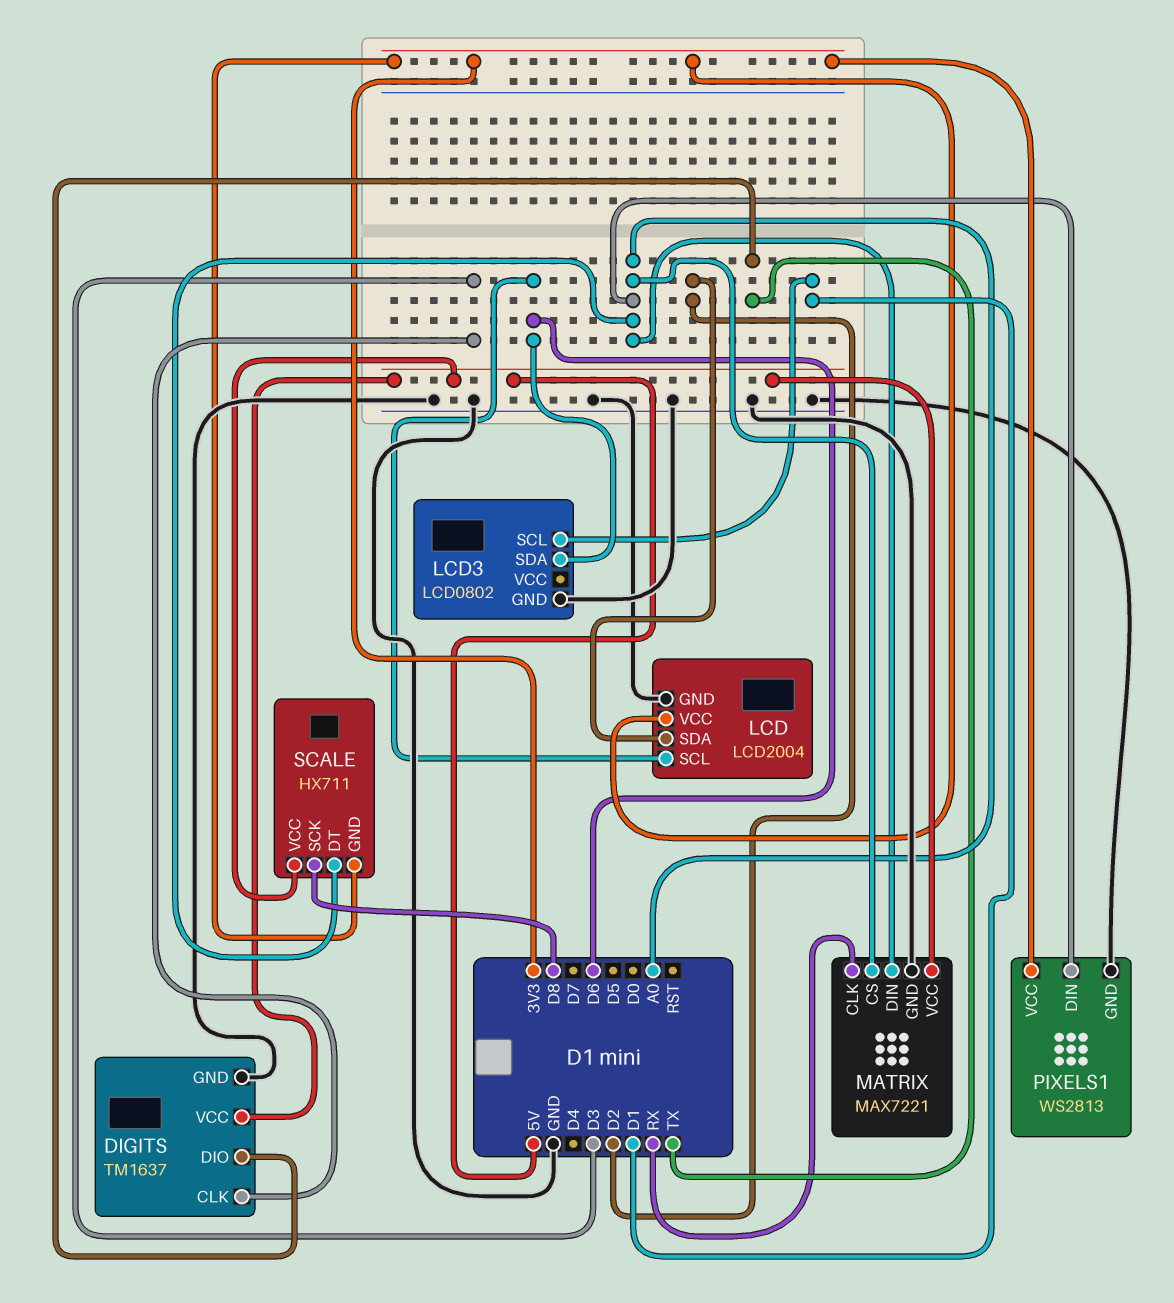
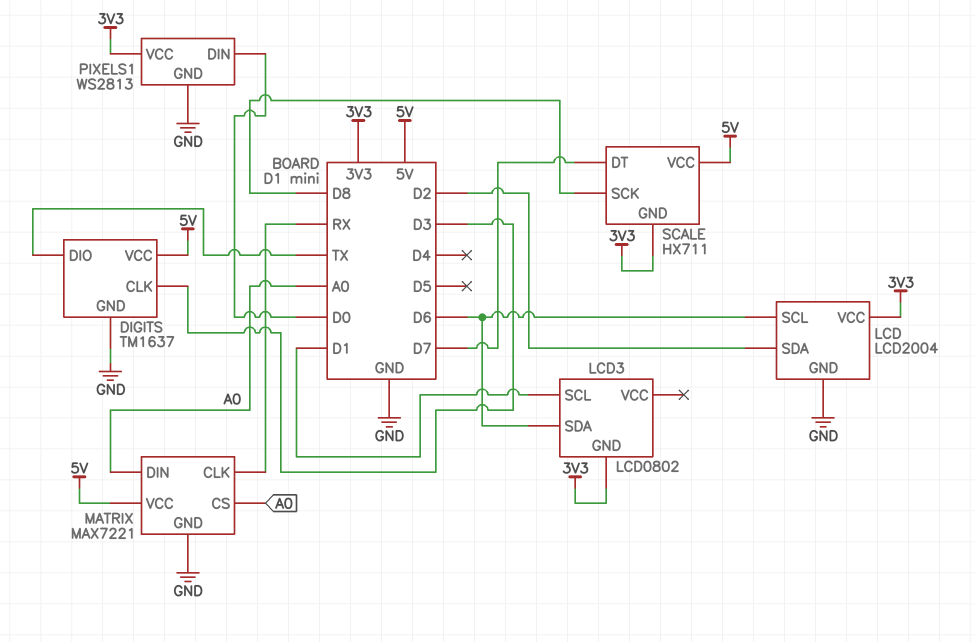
LCD3 pin GND: GND -> 3V3
PIXELS1 pin DIN: A0 -> D0
SCALE pin DT: A0 -> D7

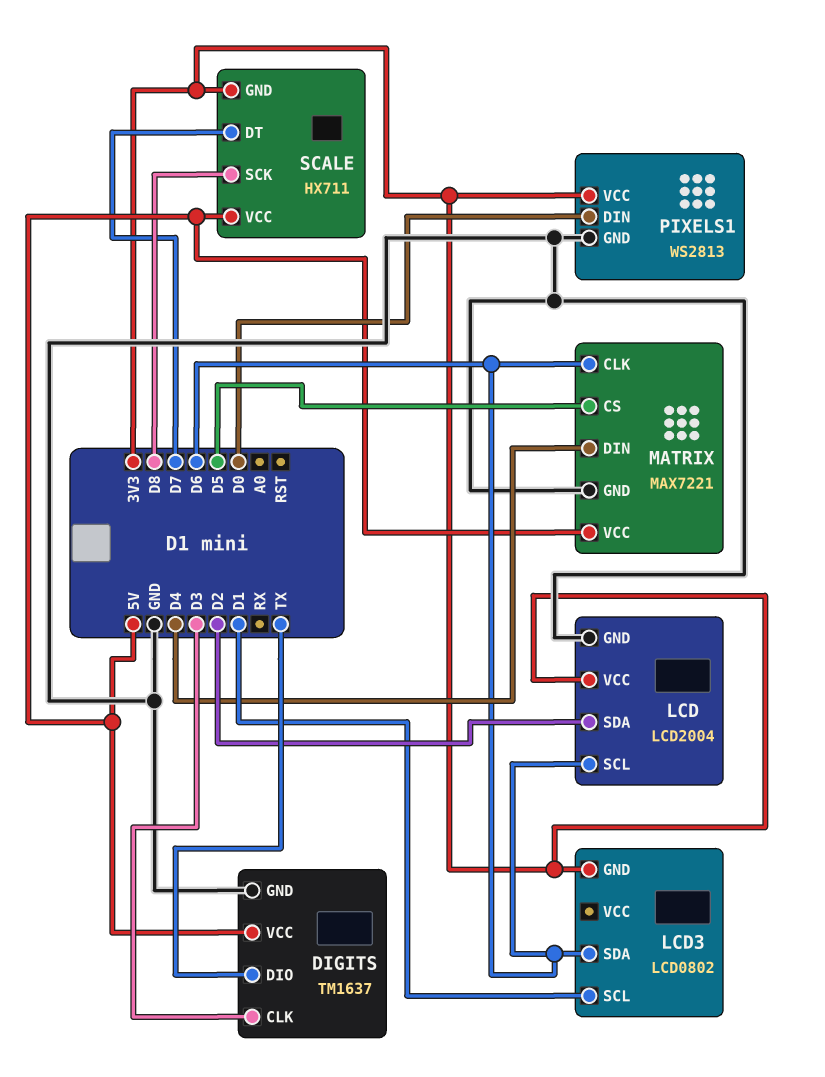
MATRIX pin CLK: RX -> D6
MATRIX pin CS: A0 -> D5
MATRIX pin DIN: A0 -> D4

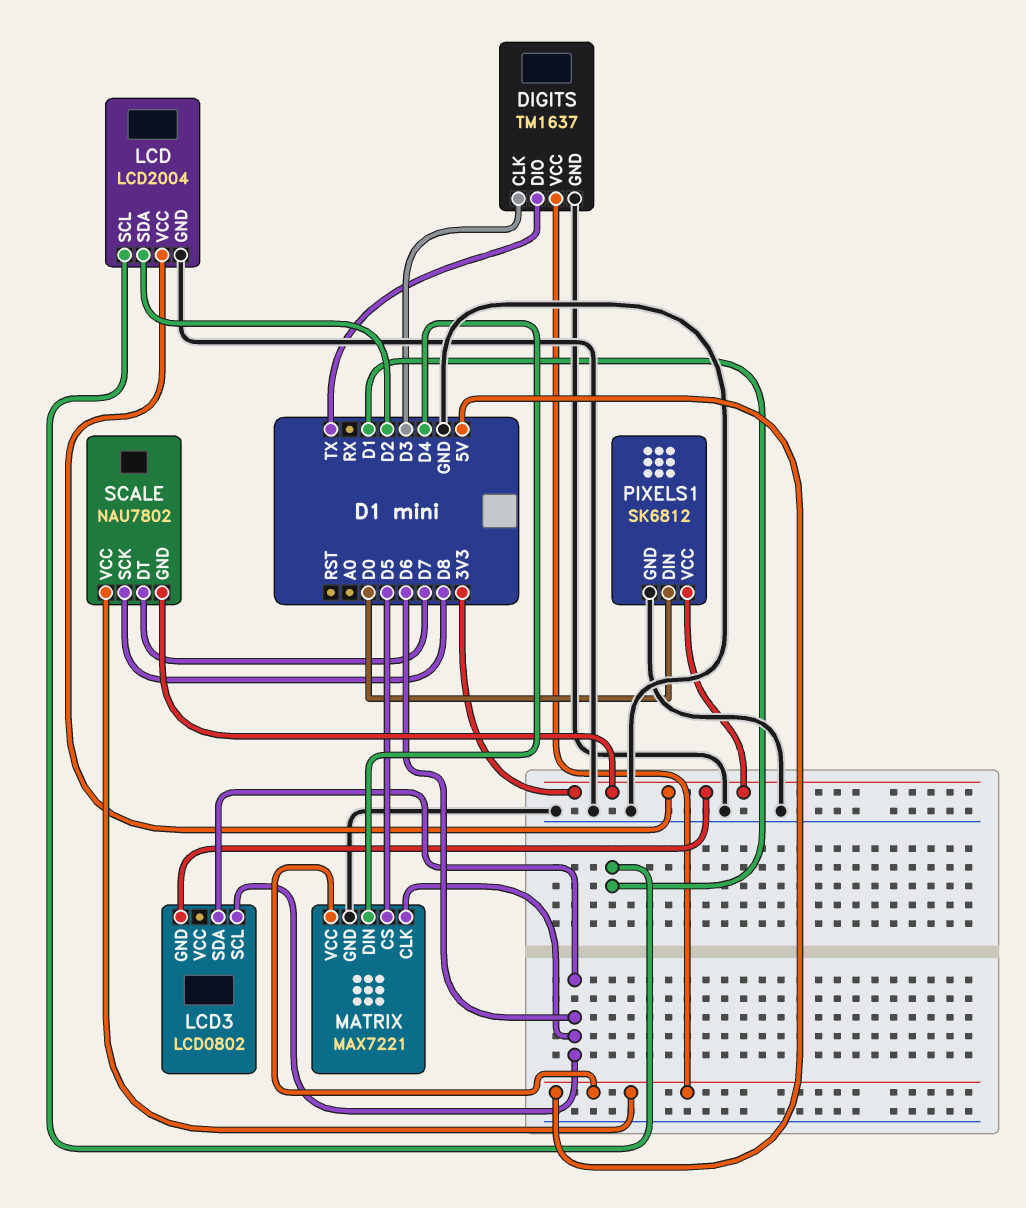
LCD pin SCL: D6 -> D1
LCD3 pin SCL: D1 -> D6
PIXELS1: WS2813 -> SK6812
SCALE: HX711 -> NAU7802

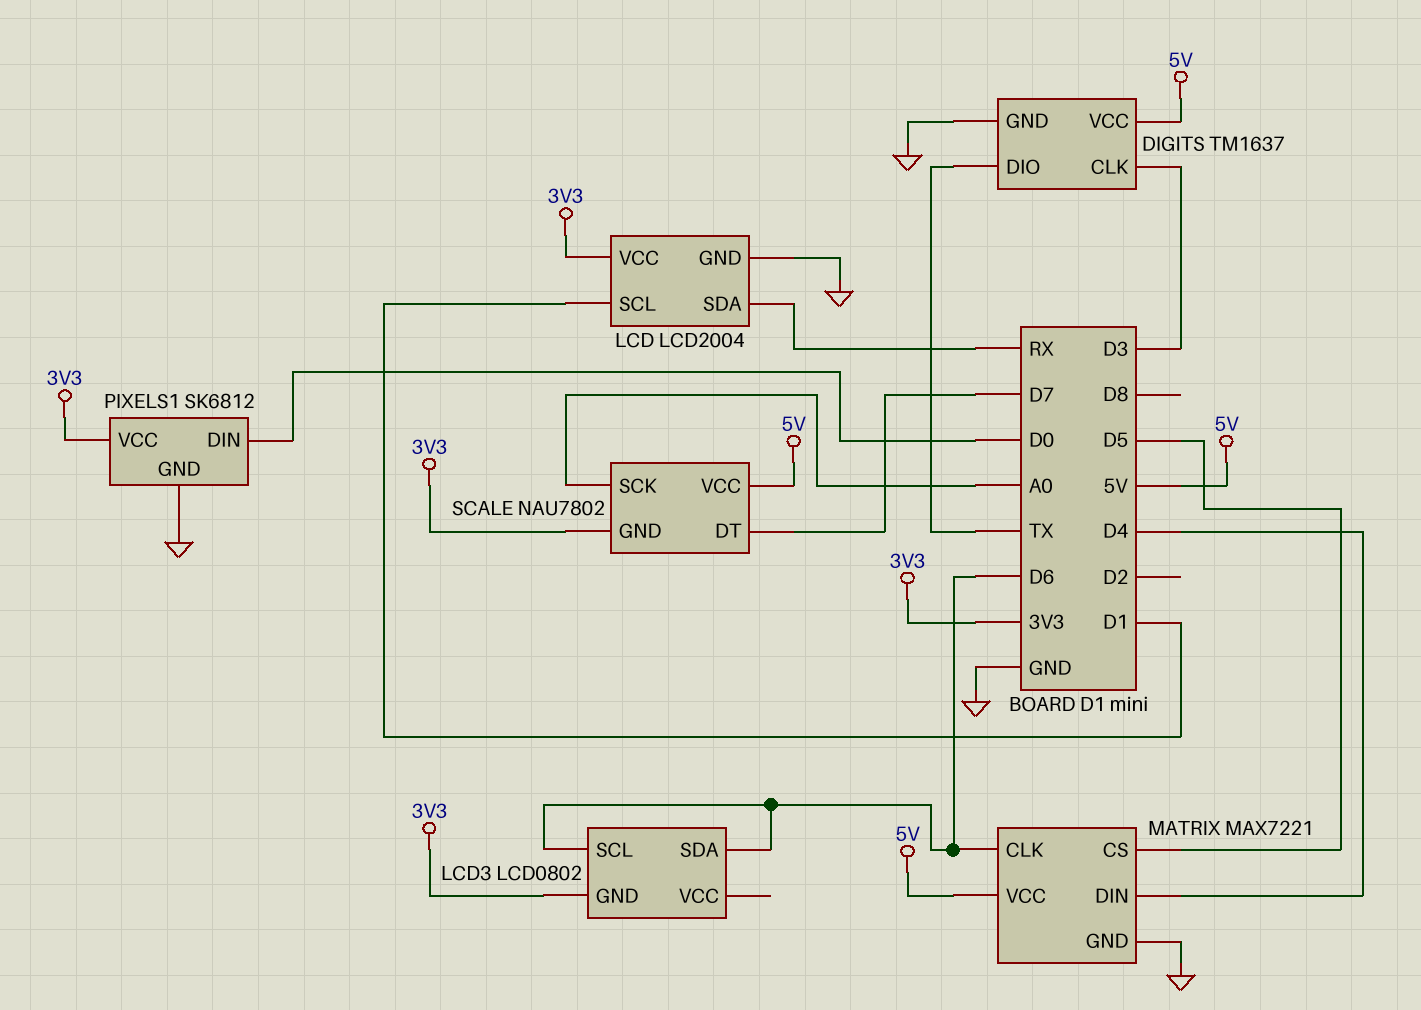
LCD pin SDA: D2 -> RX
SCALE pin SCK: D8 -> A0

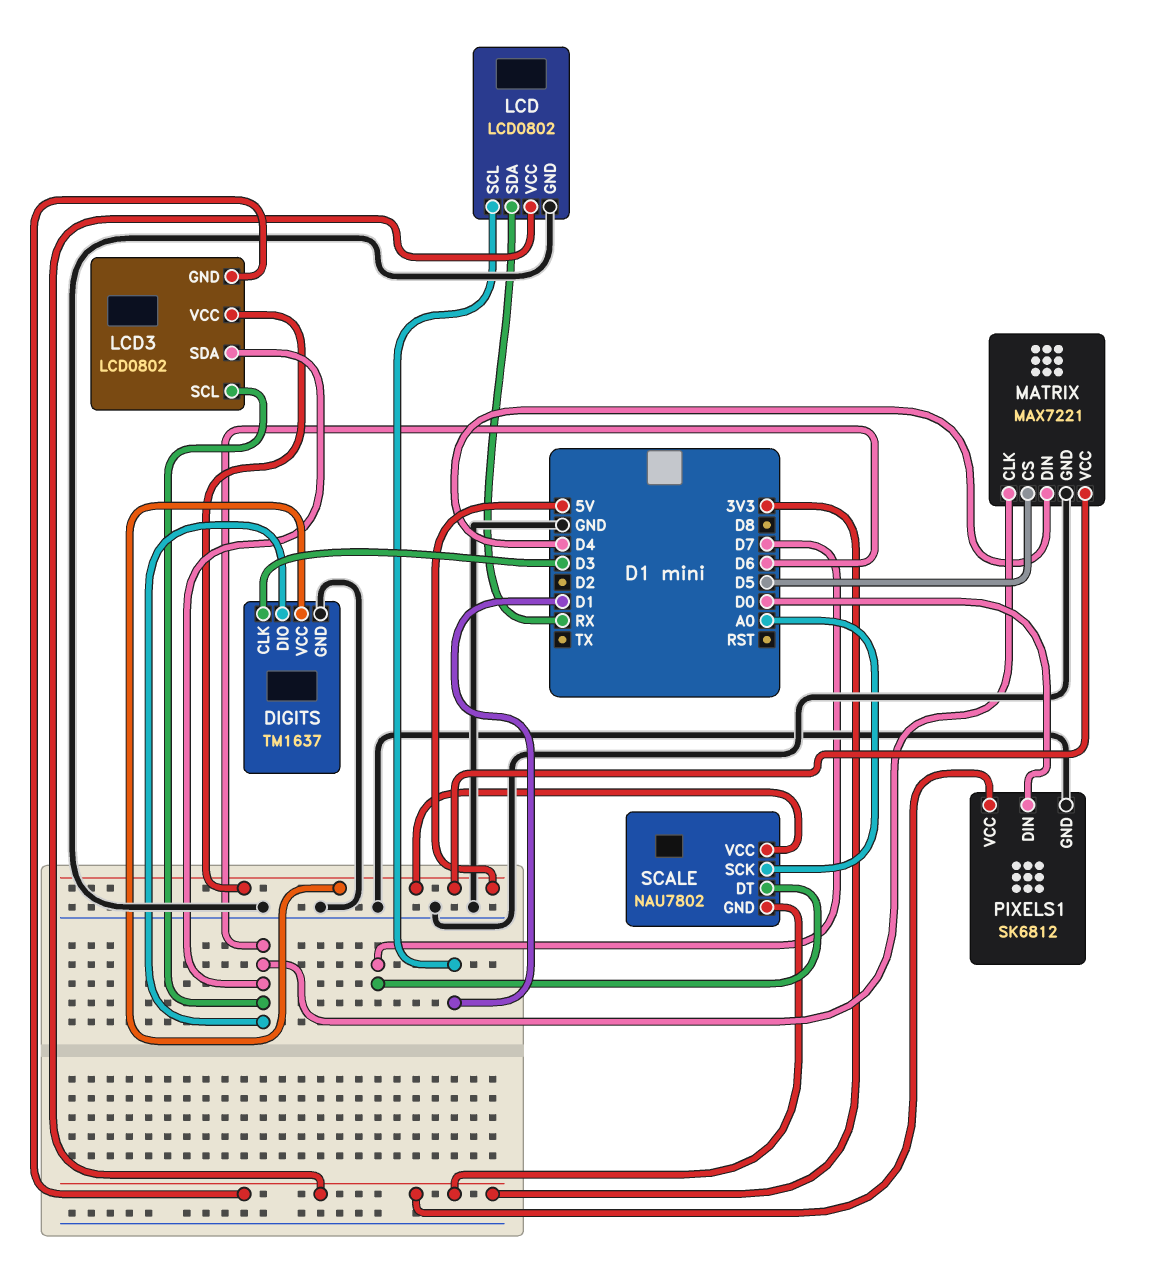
DIGITS pin DIO: TX -> D6
LCD: LCD2004 -> LCD0802
LCD3 pin VCC: none -> 5V

